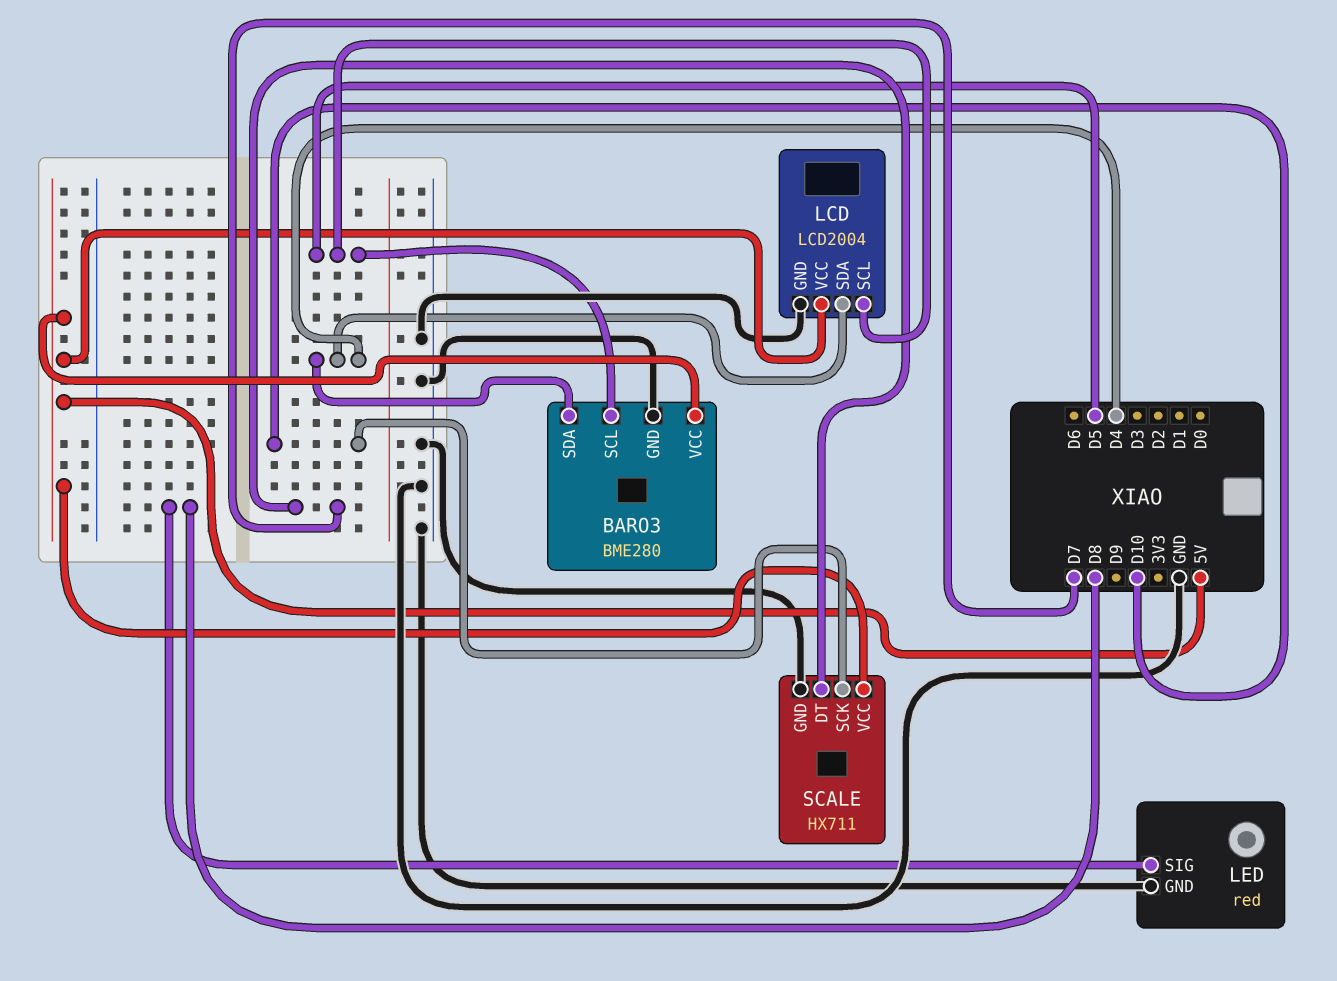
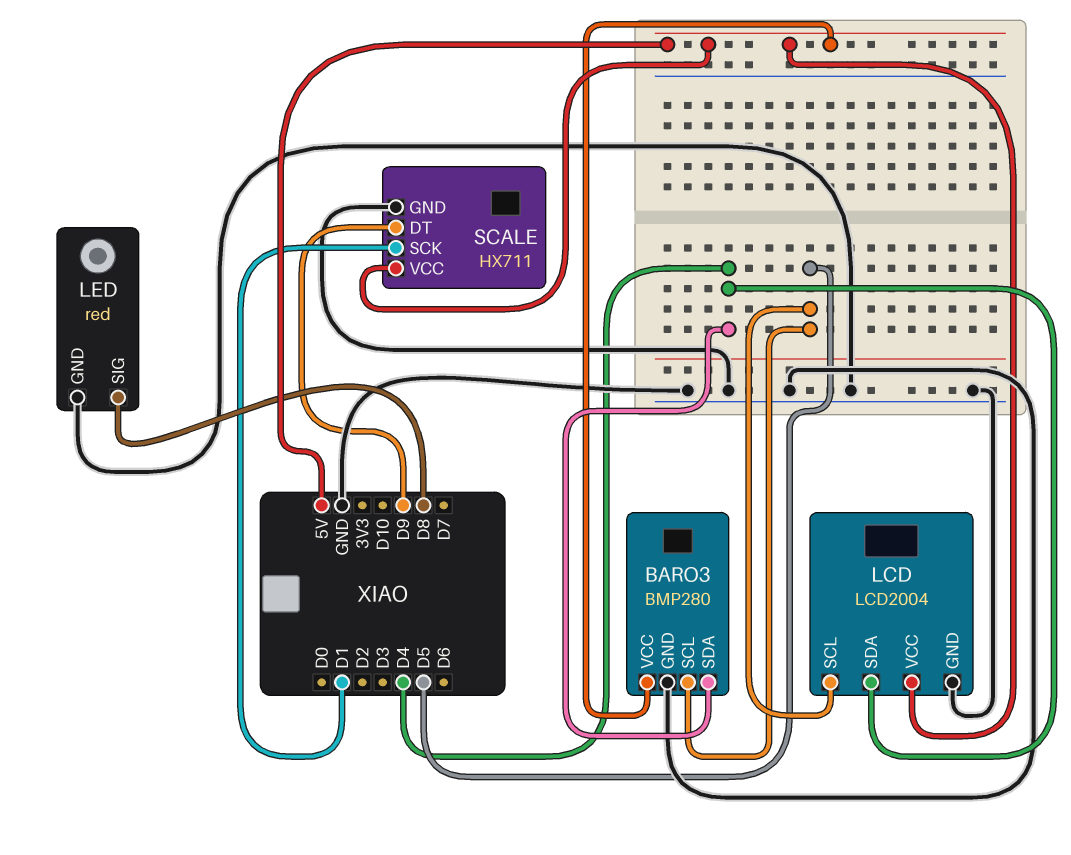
BARO3: BME280 -> BMP280
SCALE pin DT: D7 -> D9
SCALE pin SCK: D10 -> D1

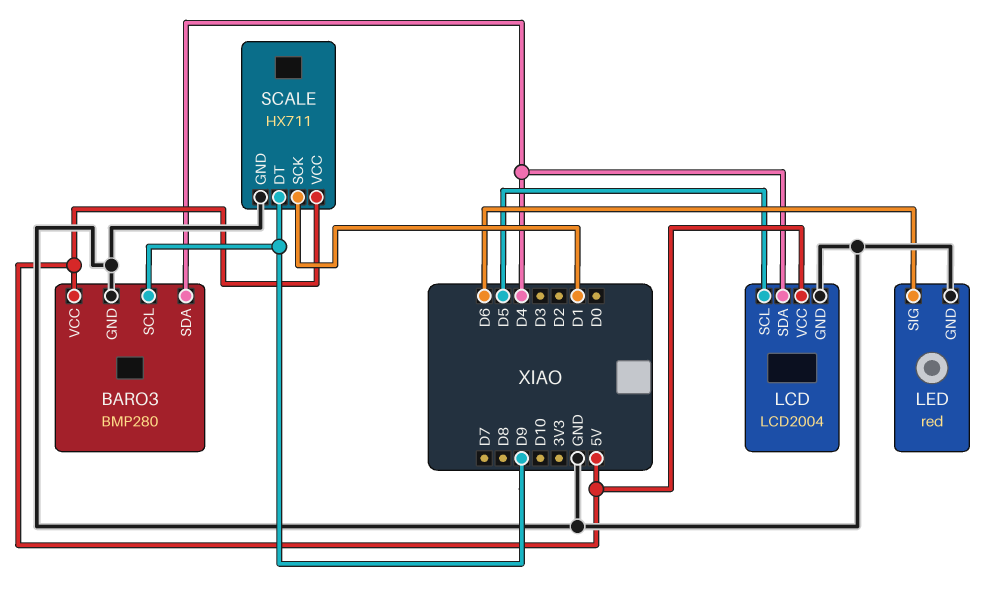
BARO3 pin SCL: D5 -> D9
LED pin SIG: D8 -> D6

